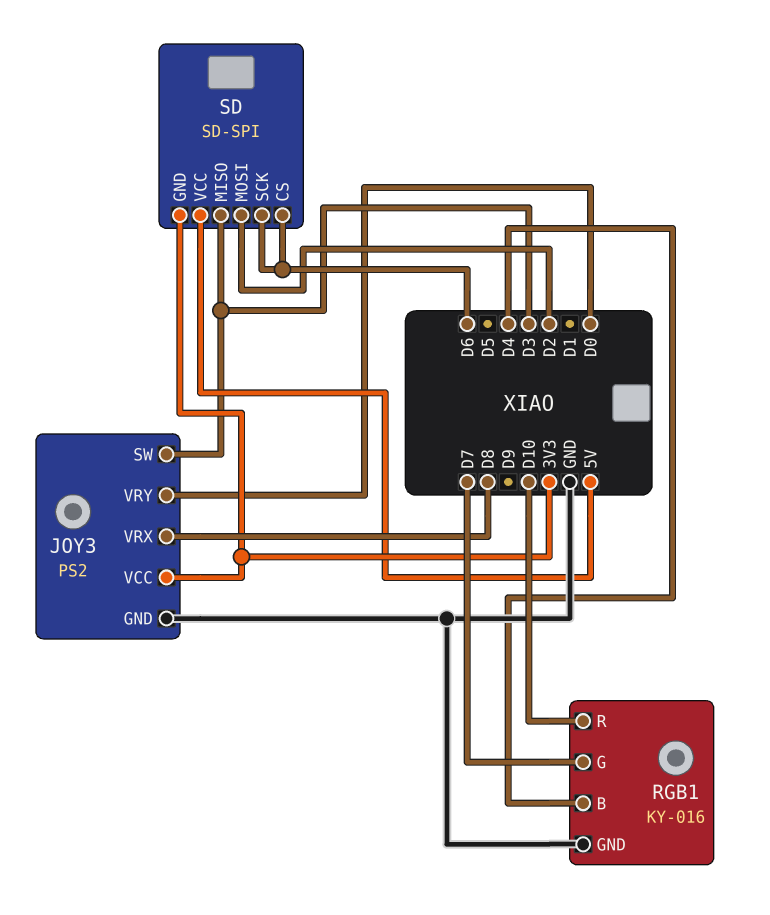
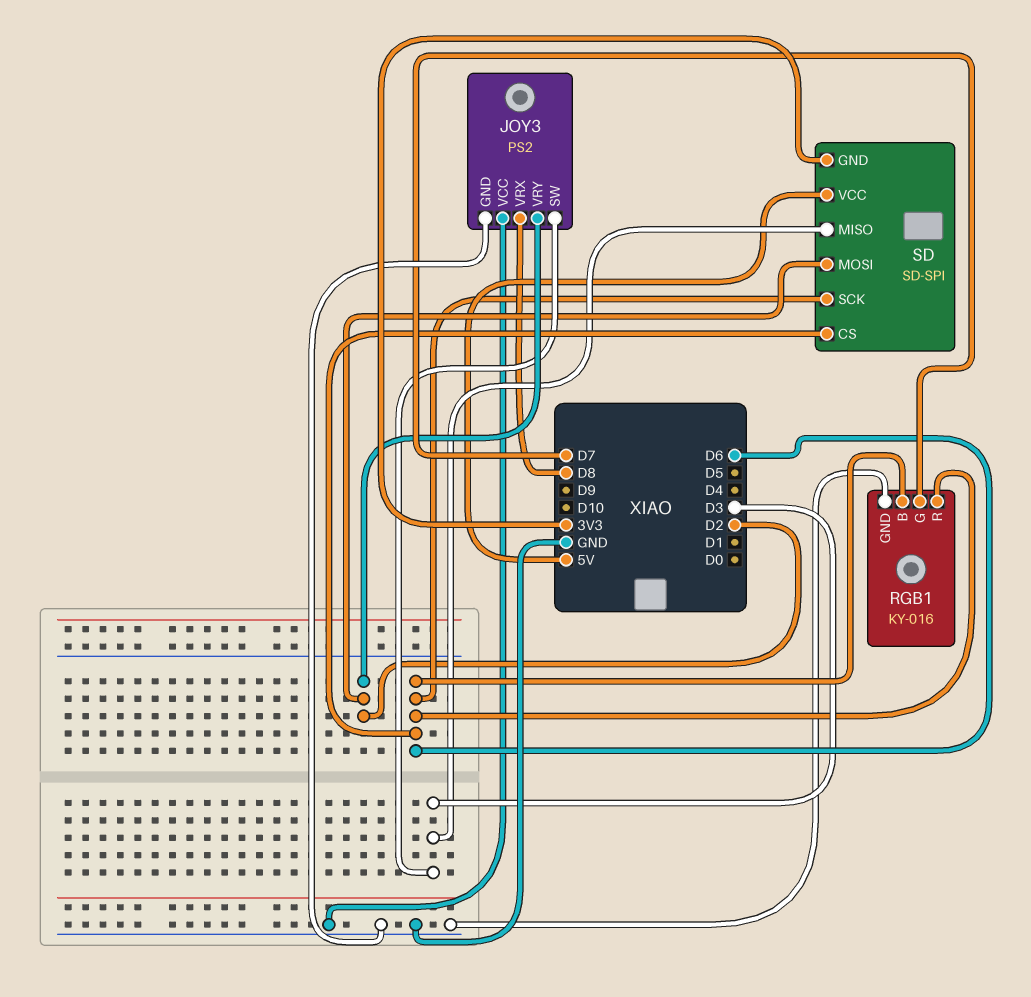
JOY3 pin VCC: 3V3 -> GND
JOY3 pin VRY: D0 -> D2
RGB1 pin B: D4 -> D6
RGB1 pin R: D10 -> D6

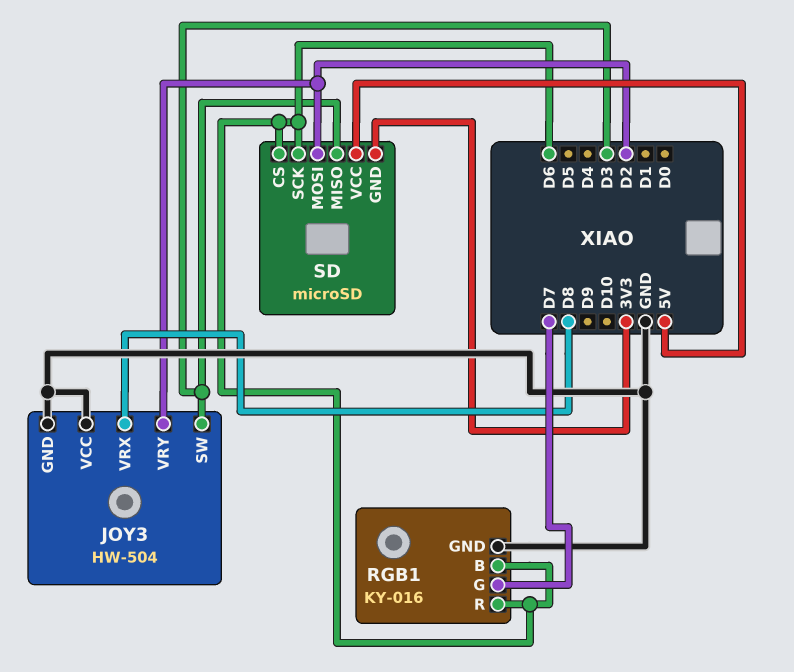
JOY3: PS2 -> HW-504
SD: SD-SPI -> microSD

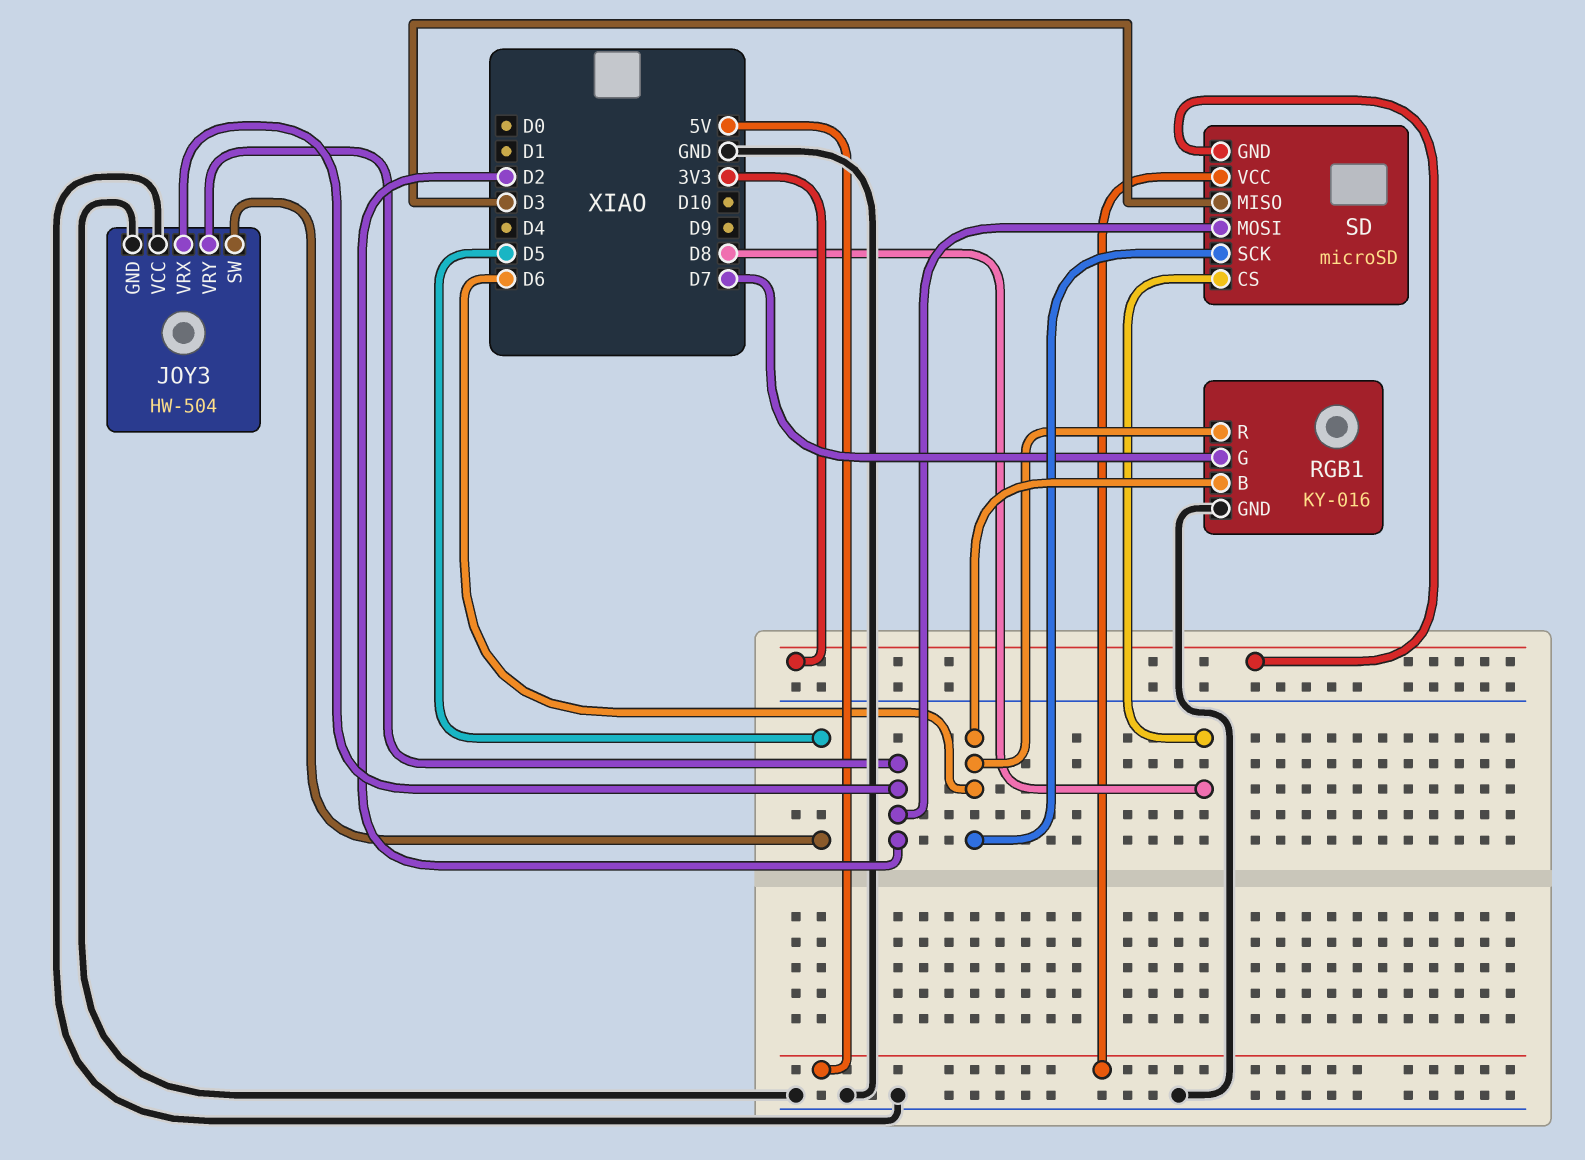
JOY3 pin SW: D3 -> D5
JOY3 pin VRX: D8 -> D2
SD pin CS: D6 -> D8

